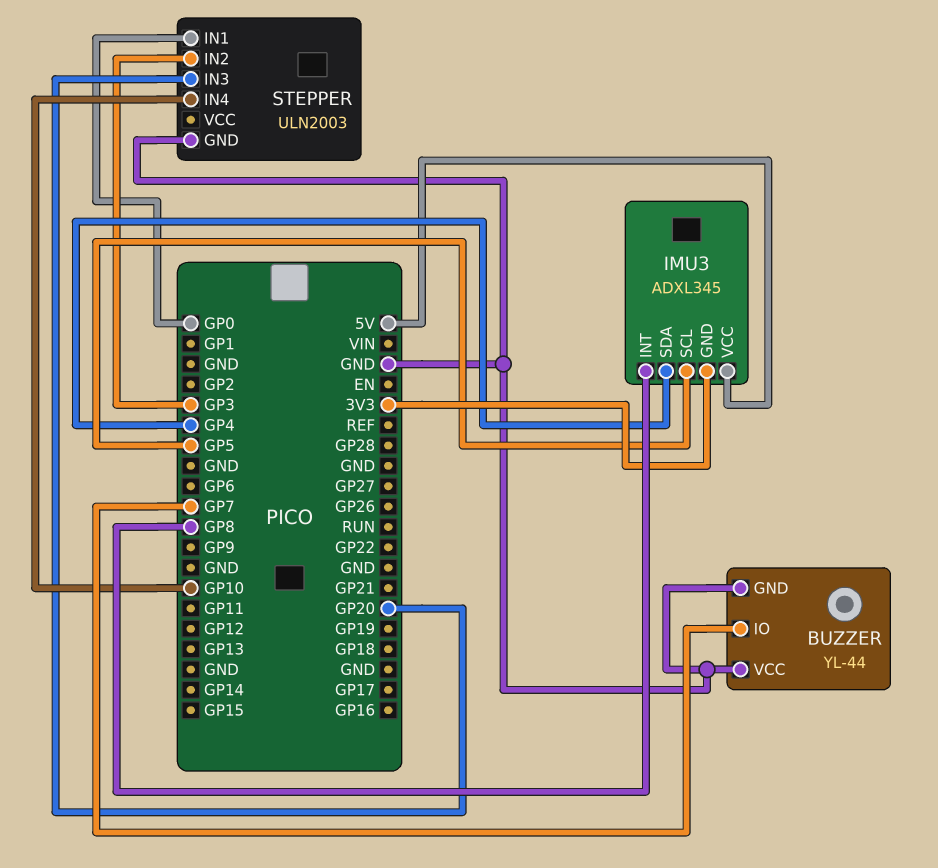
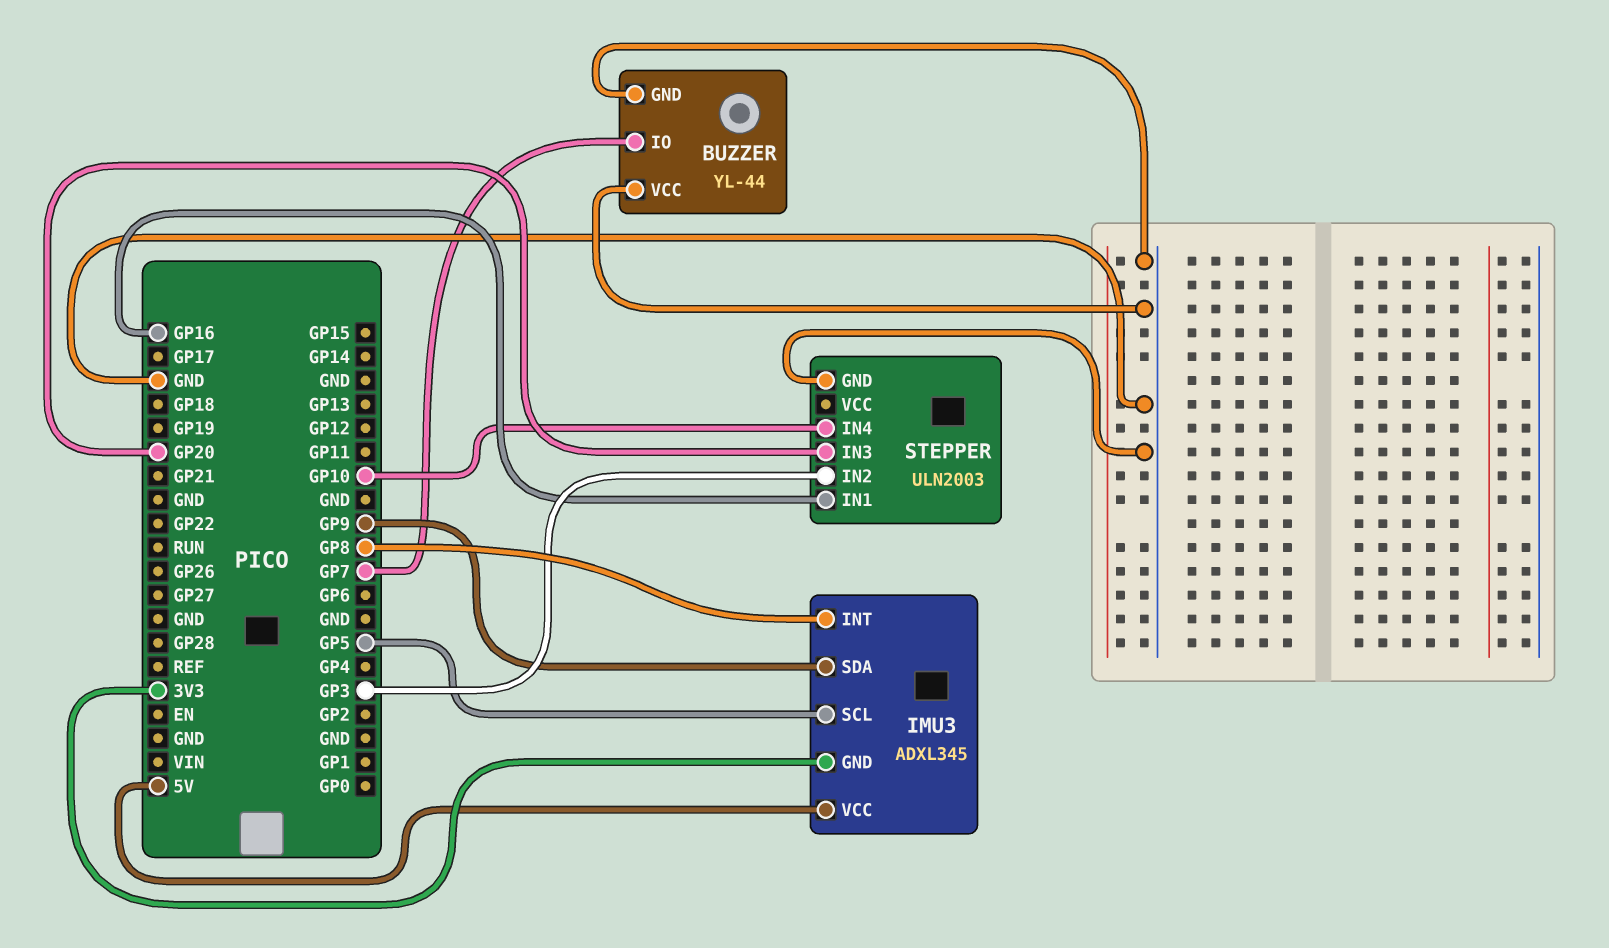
IMU3 pin SDA: GP4 -> GP9
STEPPER pin IN1: GP0 -> GP16

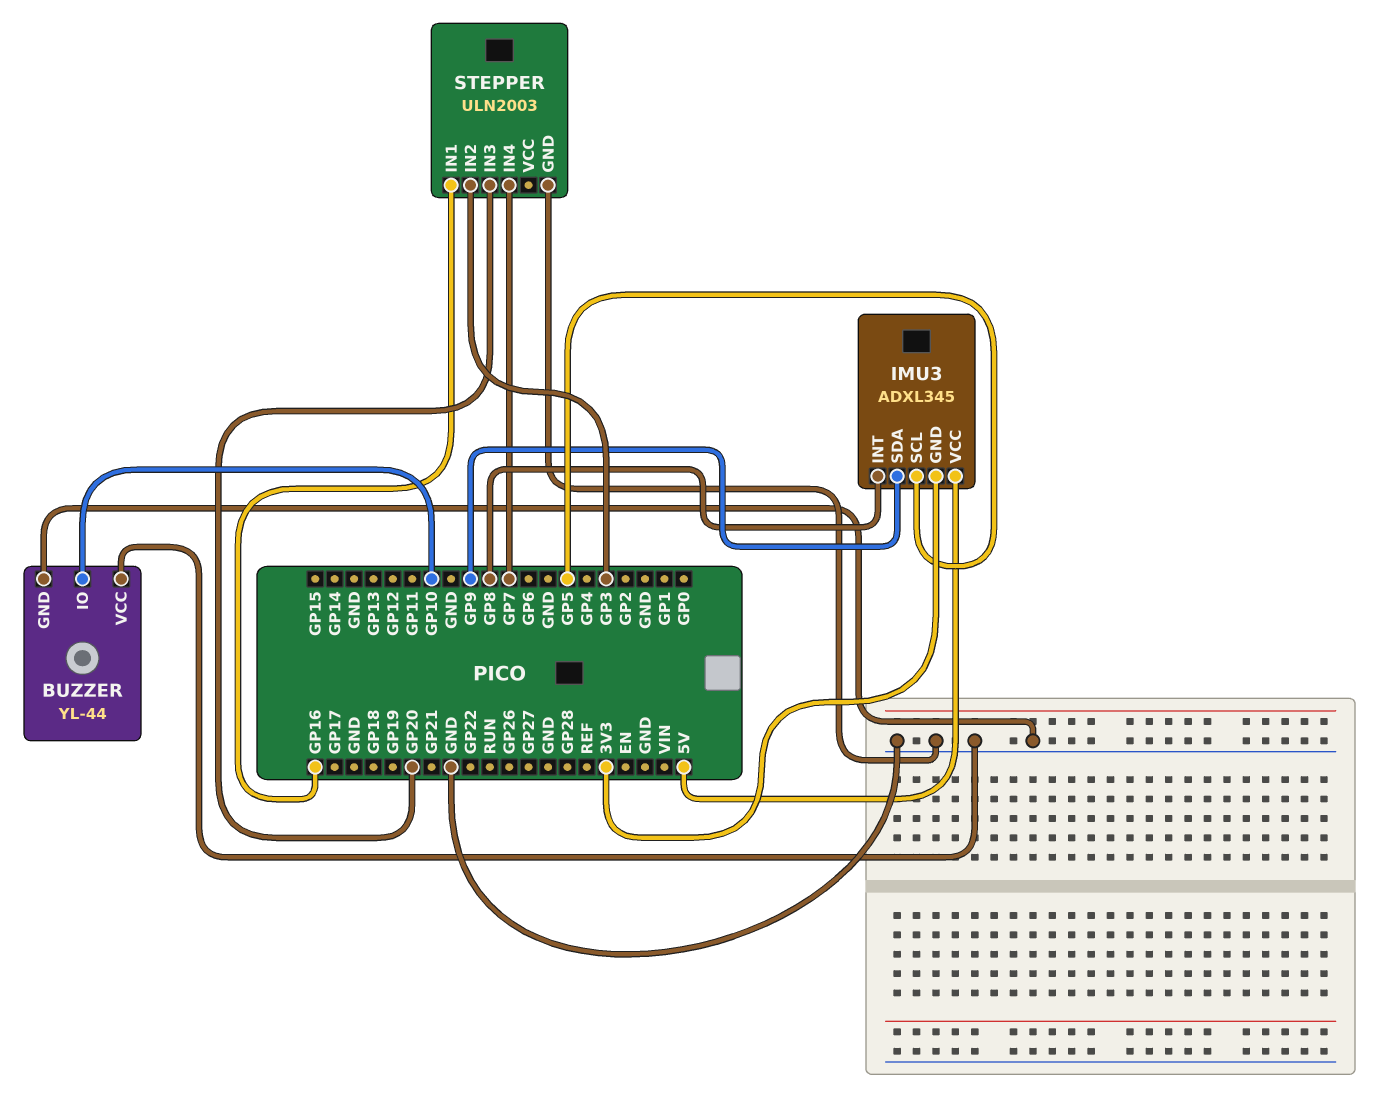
BUZZER pin IO: GP7 -> GP10
STEPPER pin IN4: GP10 -> GP7

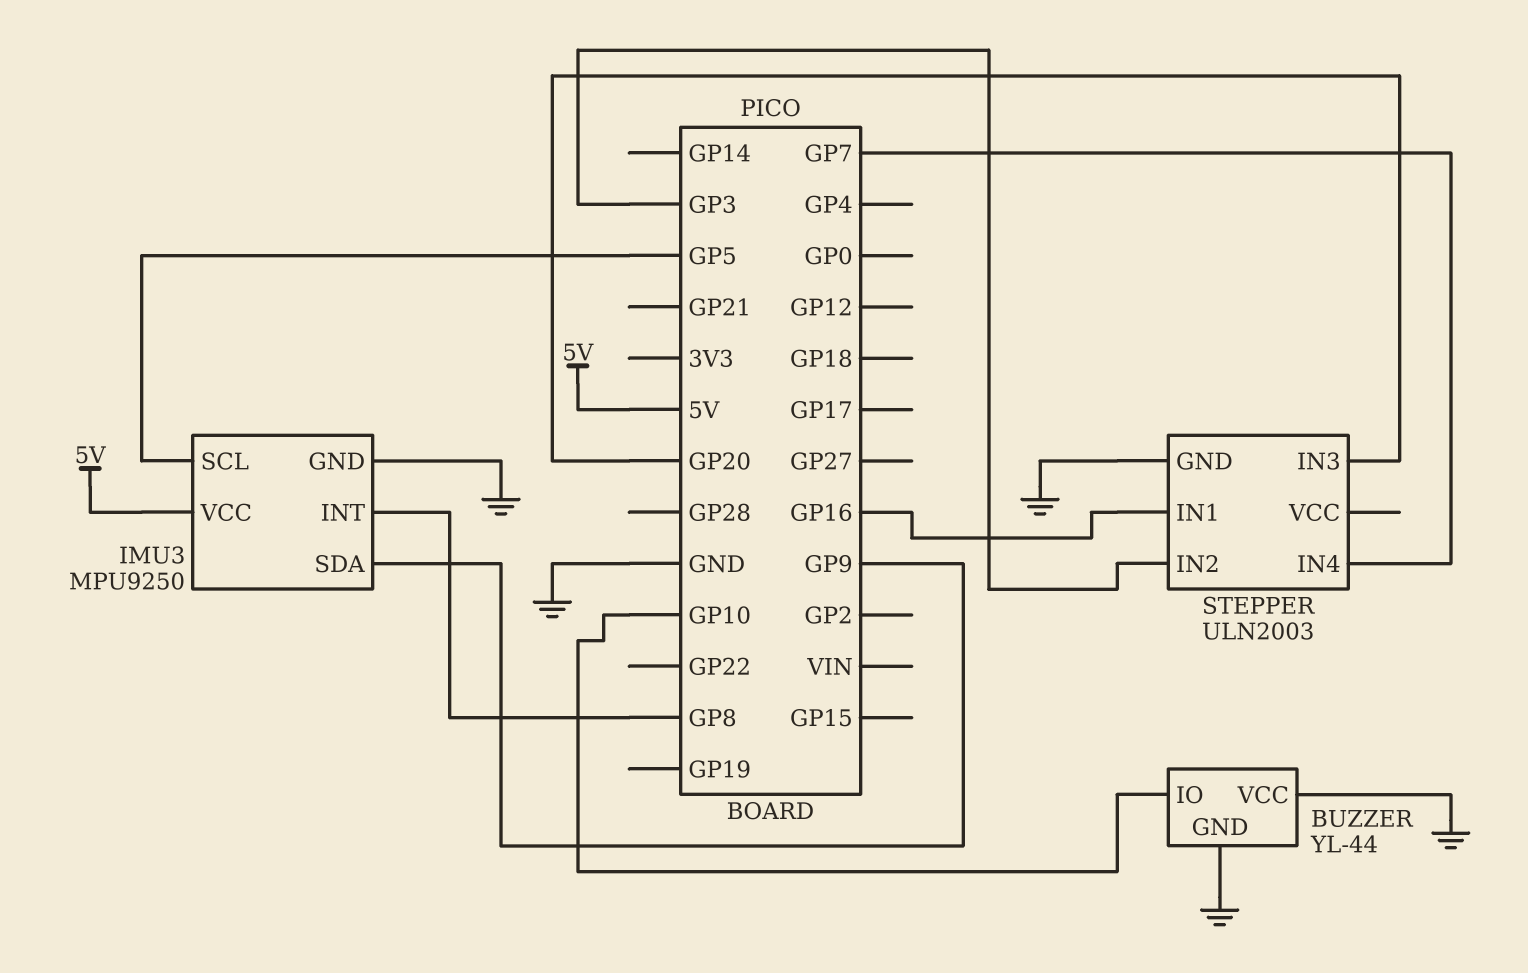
IMU3: ADXL345 -> MPU9250
IMU3 pin GND: 3V3 -> GND

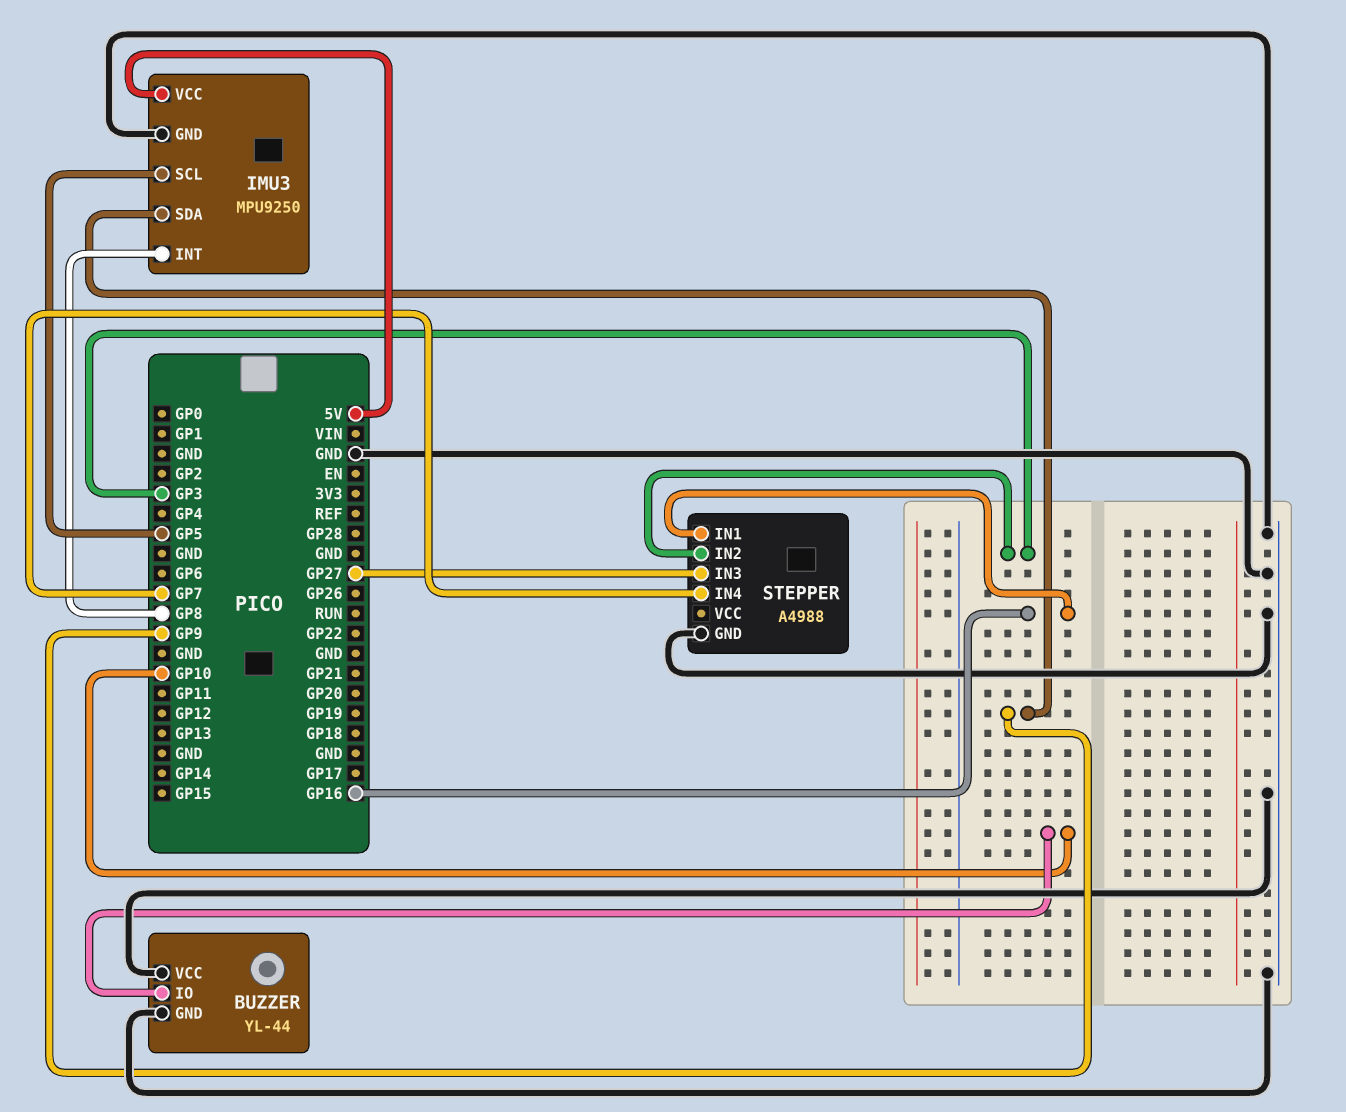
STEPPER: ULN2003 -> A4988
STEPPER pin IN3: GP20 -> GP27

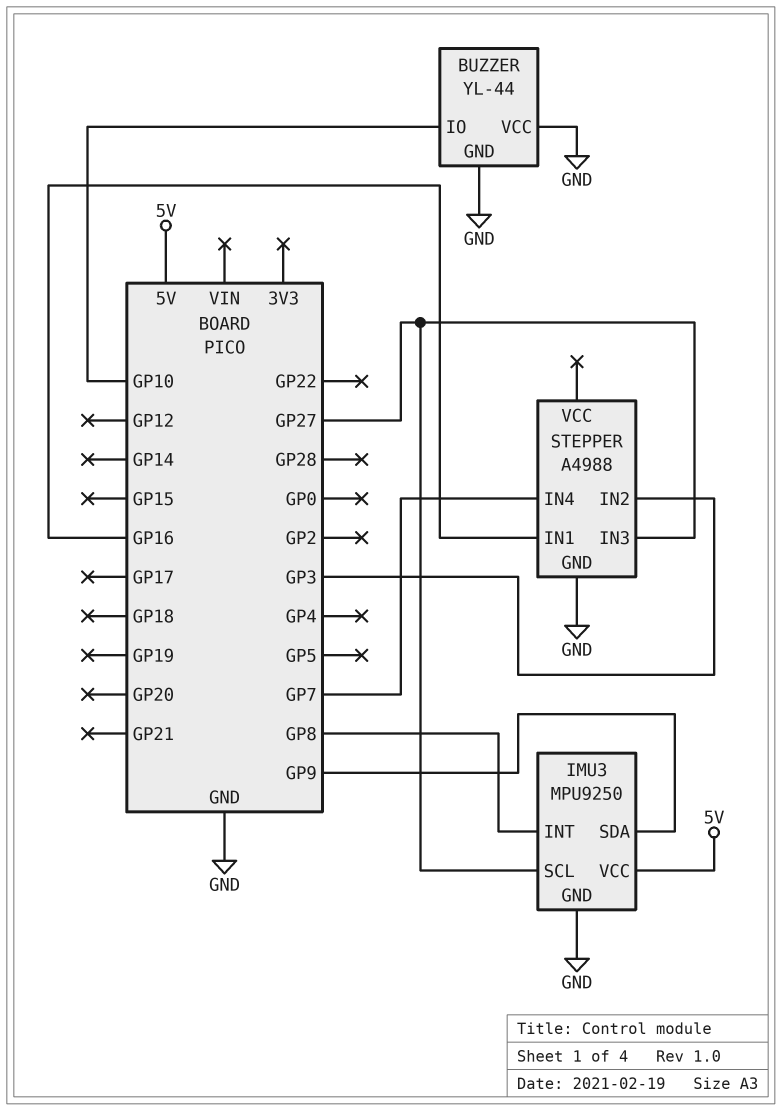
IMU3 pin SCL: GP5 -> GP27

